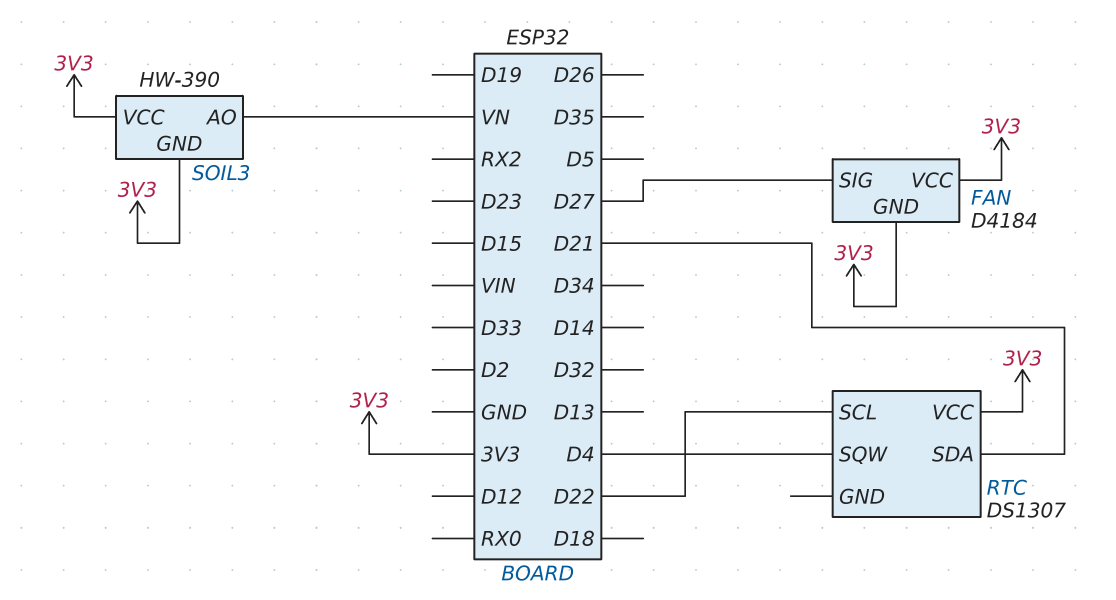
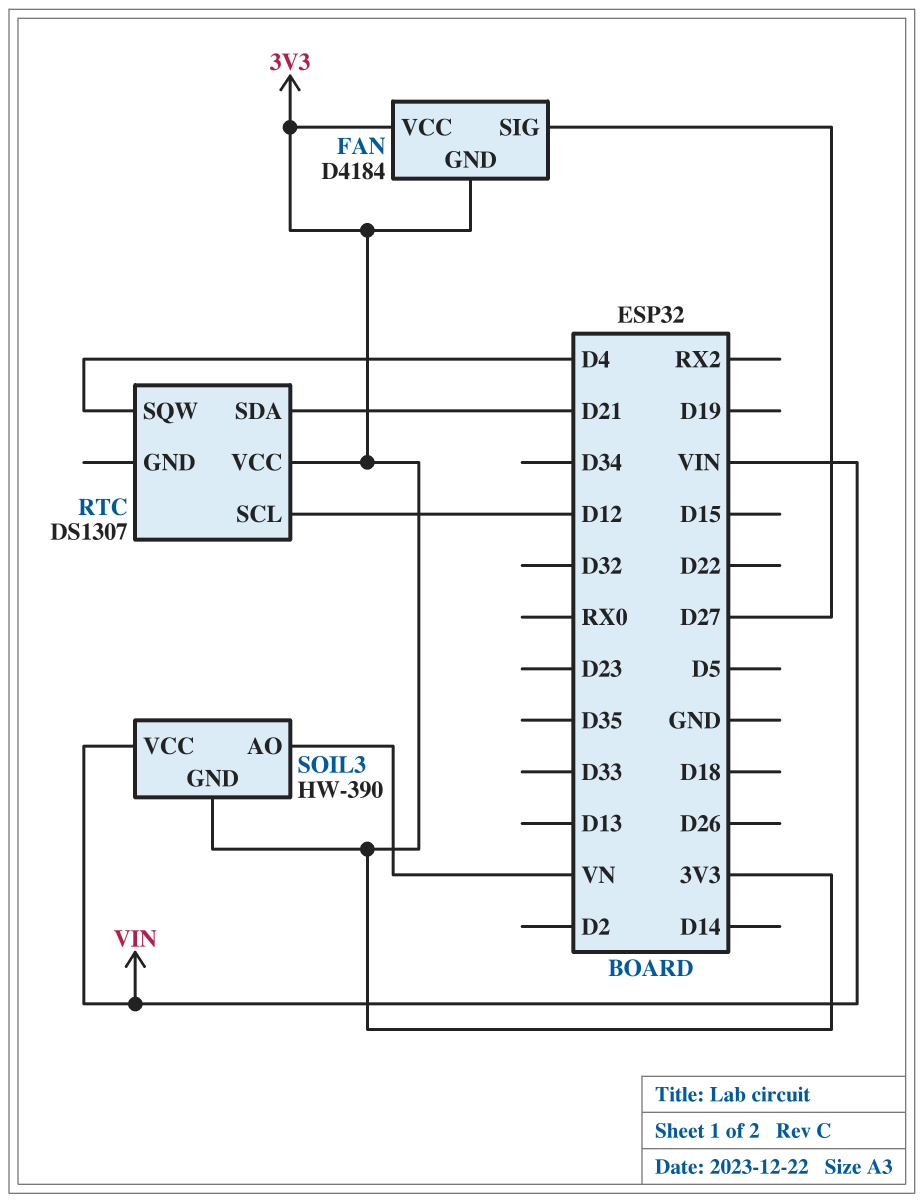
RTC pin SCL: D22 -> D12
SOIL3 pin VCC: 3V3 -> VIN

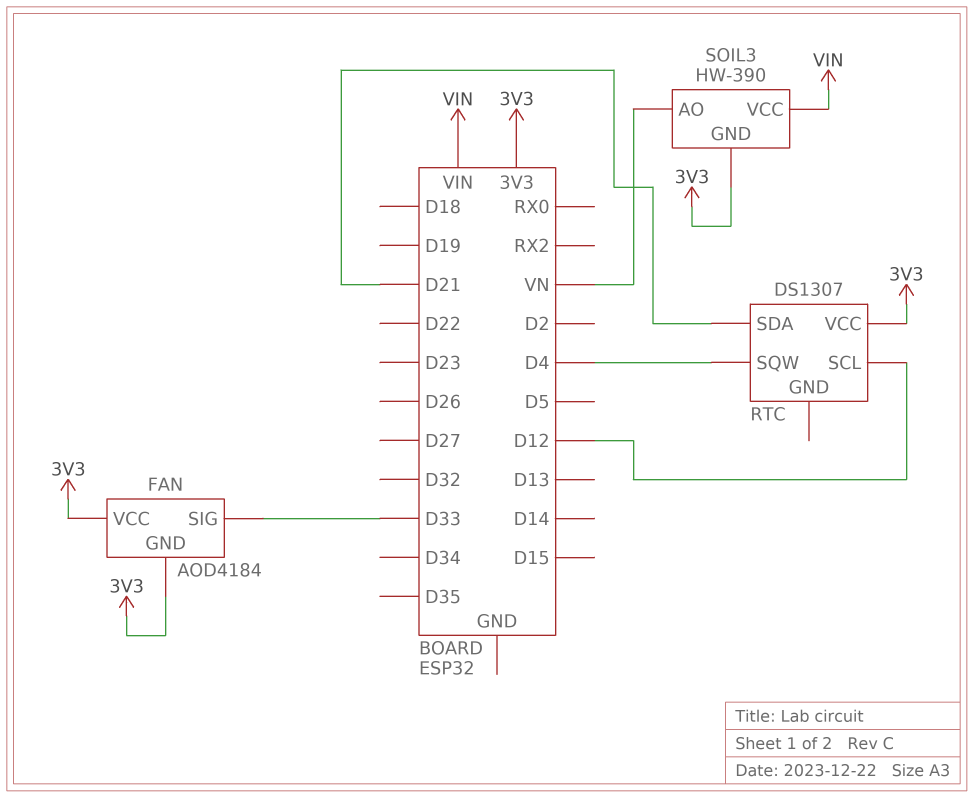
FAN: D4184 -> AOD4184
FAN pin SIG: D27 -> D33

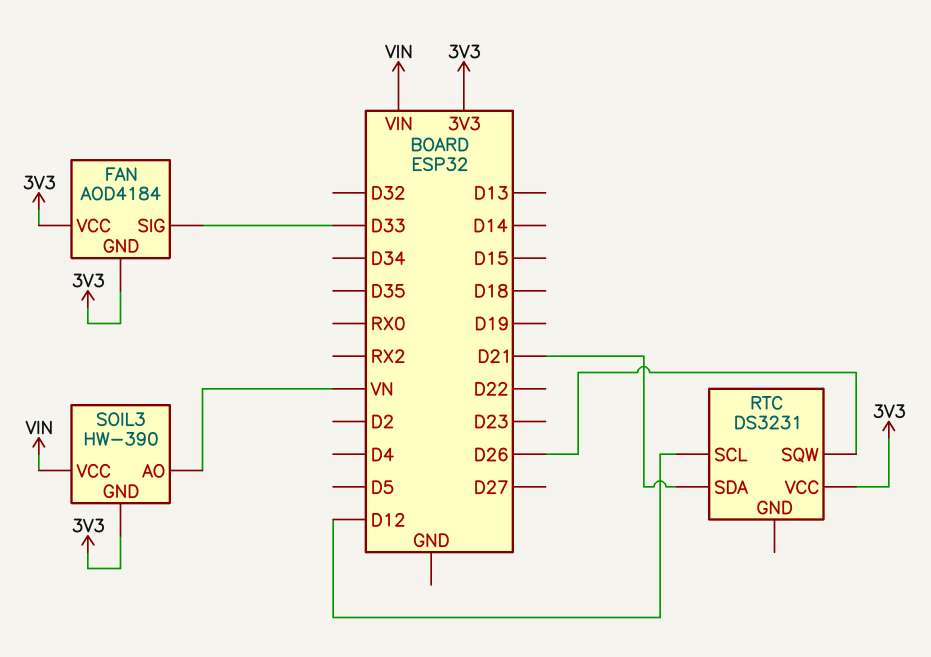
RTC: DS1307 -> DS3231
RTC pin SQW: D4 -> D26

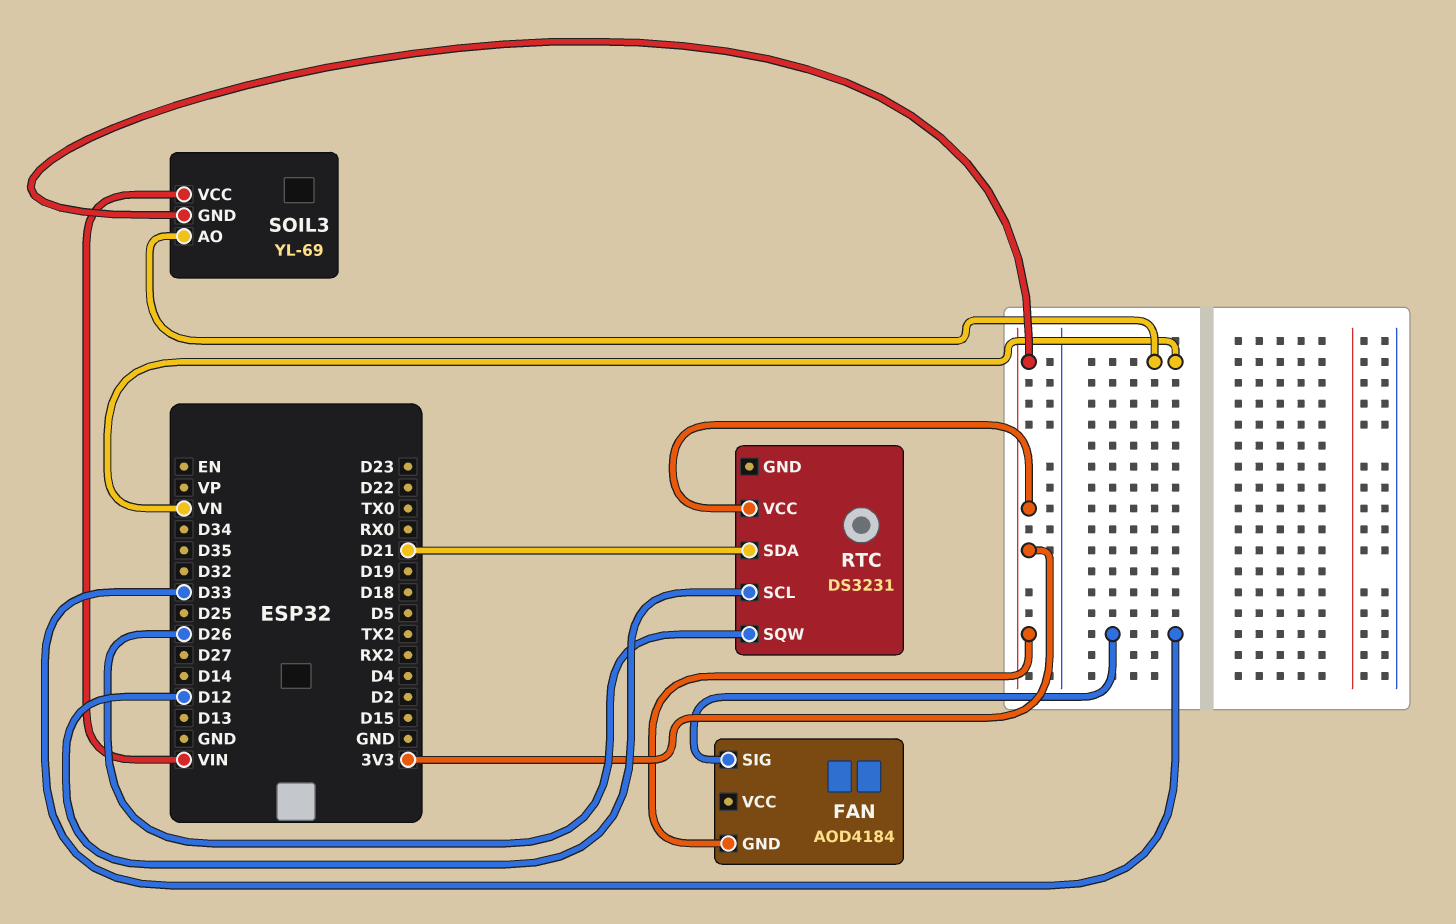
FAN pin VCC: 3V3 -> none
SOIL3: HW-390 -> YL-69

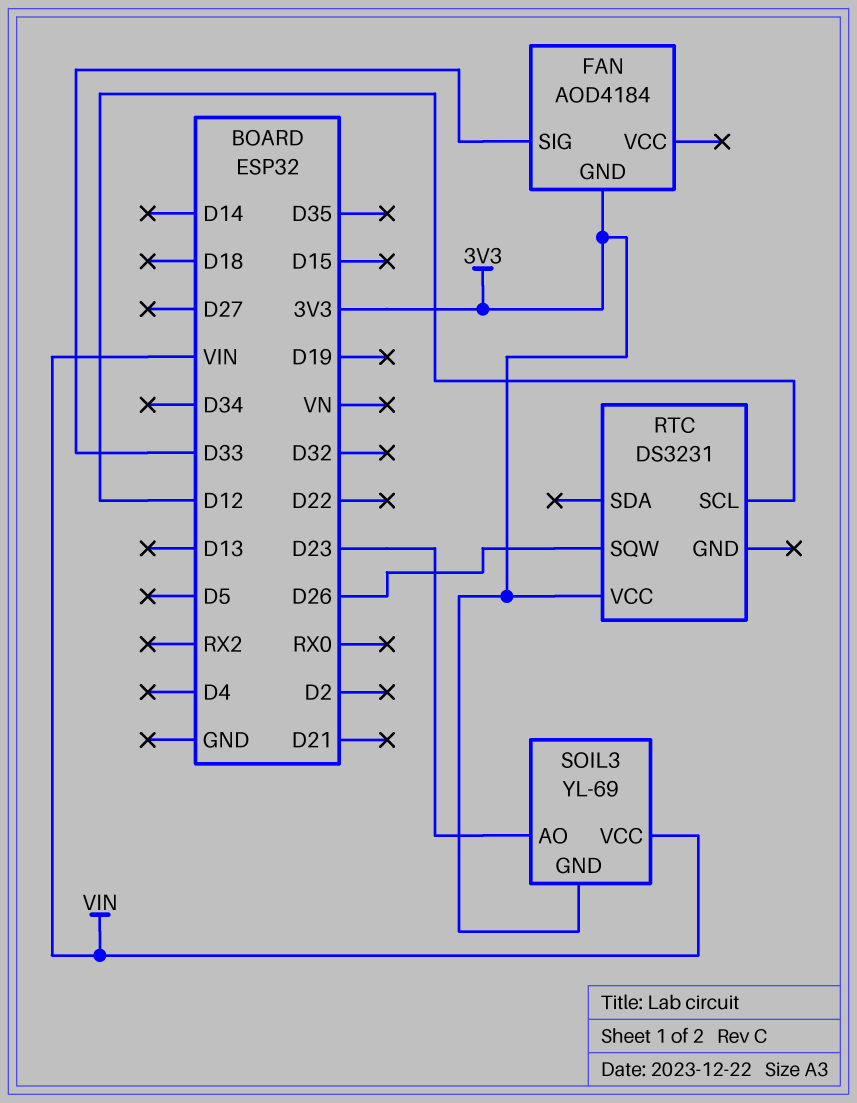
RTC pin SDA: D21 -> none
SOIL3 pin AO: VN -> D23

